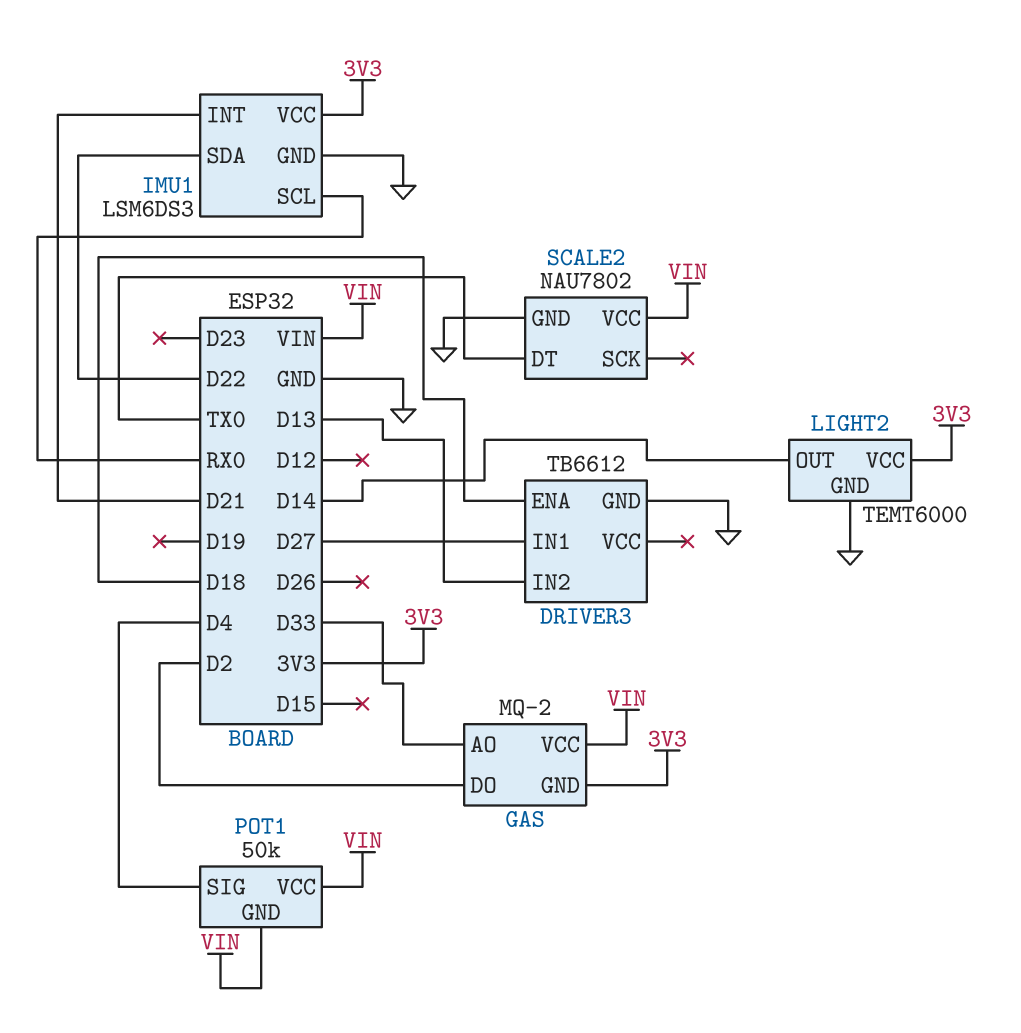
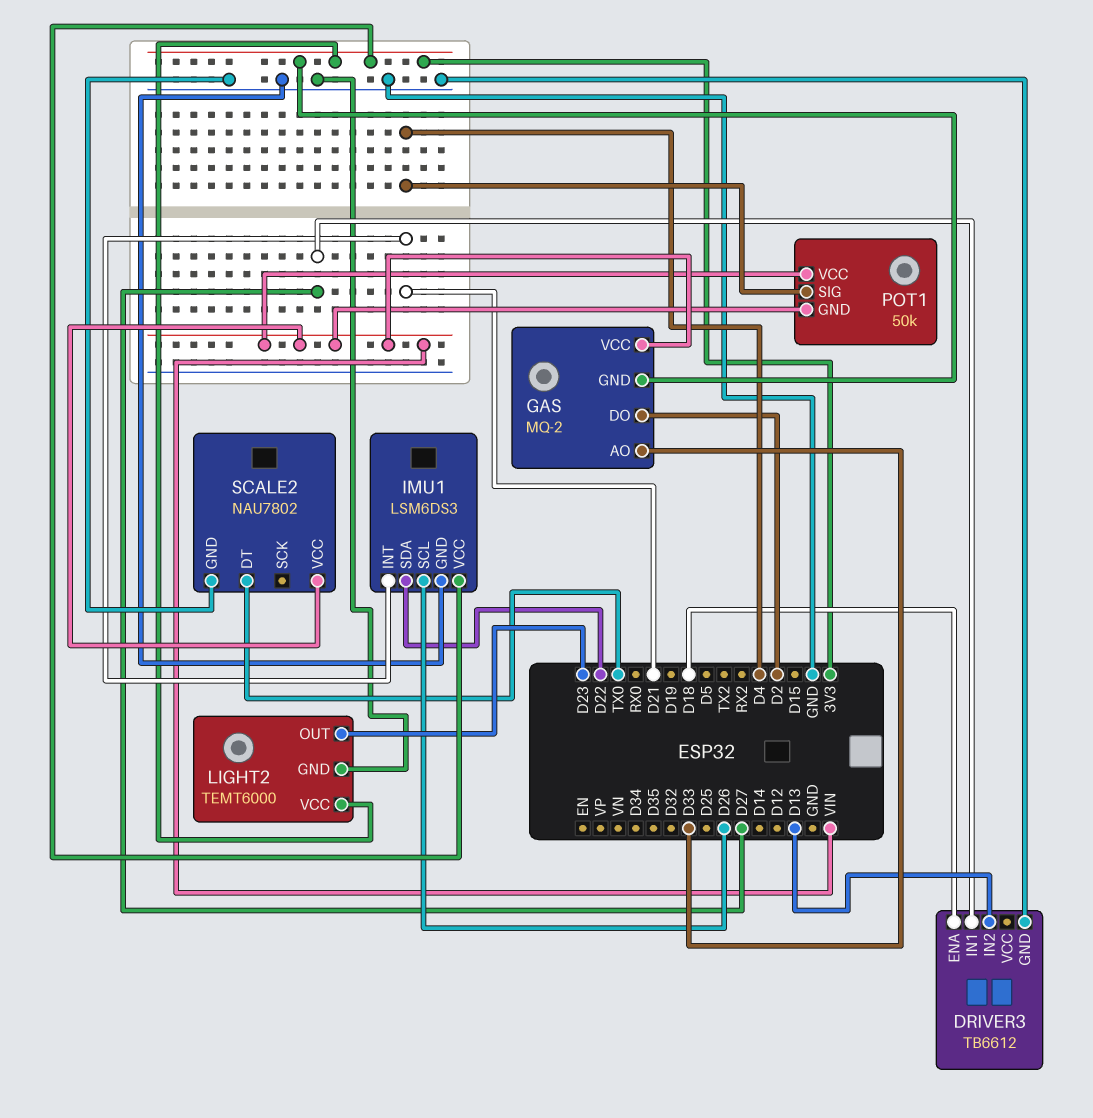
IMU1 pin SCL: RX0 -> D26
LIGHT2 pin OUT: D14 -> D23

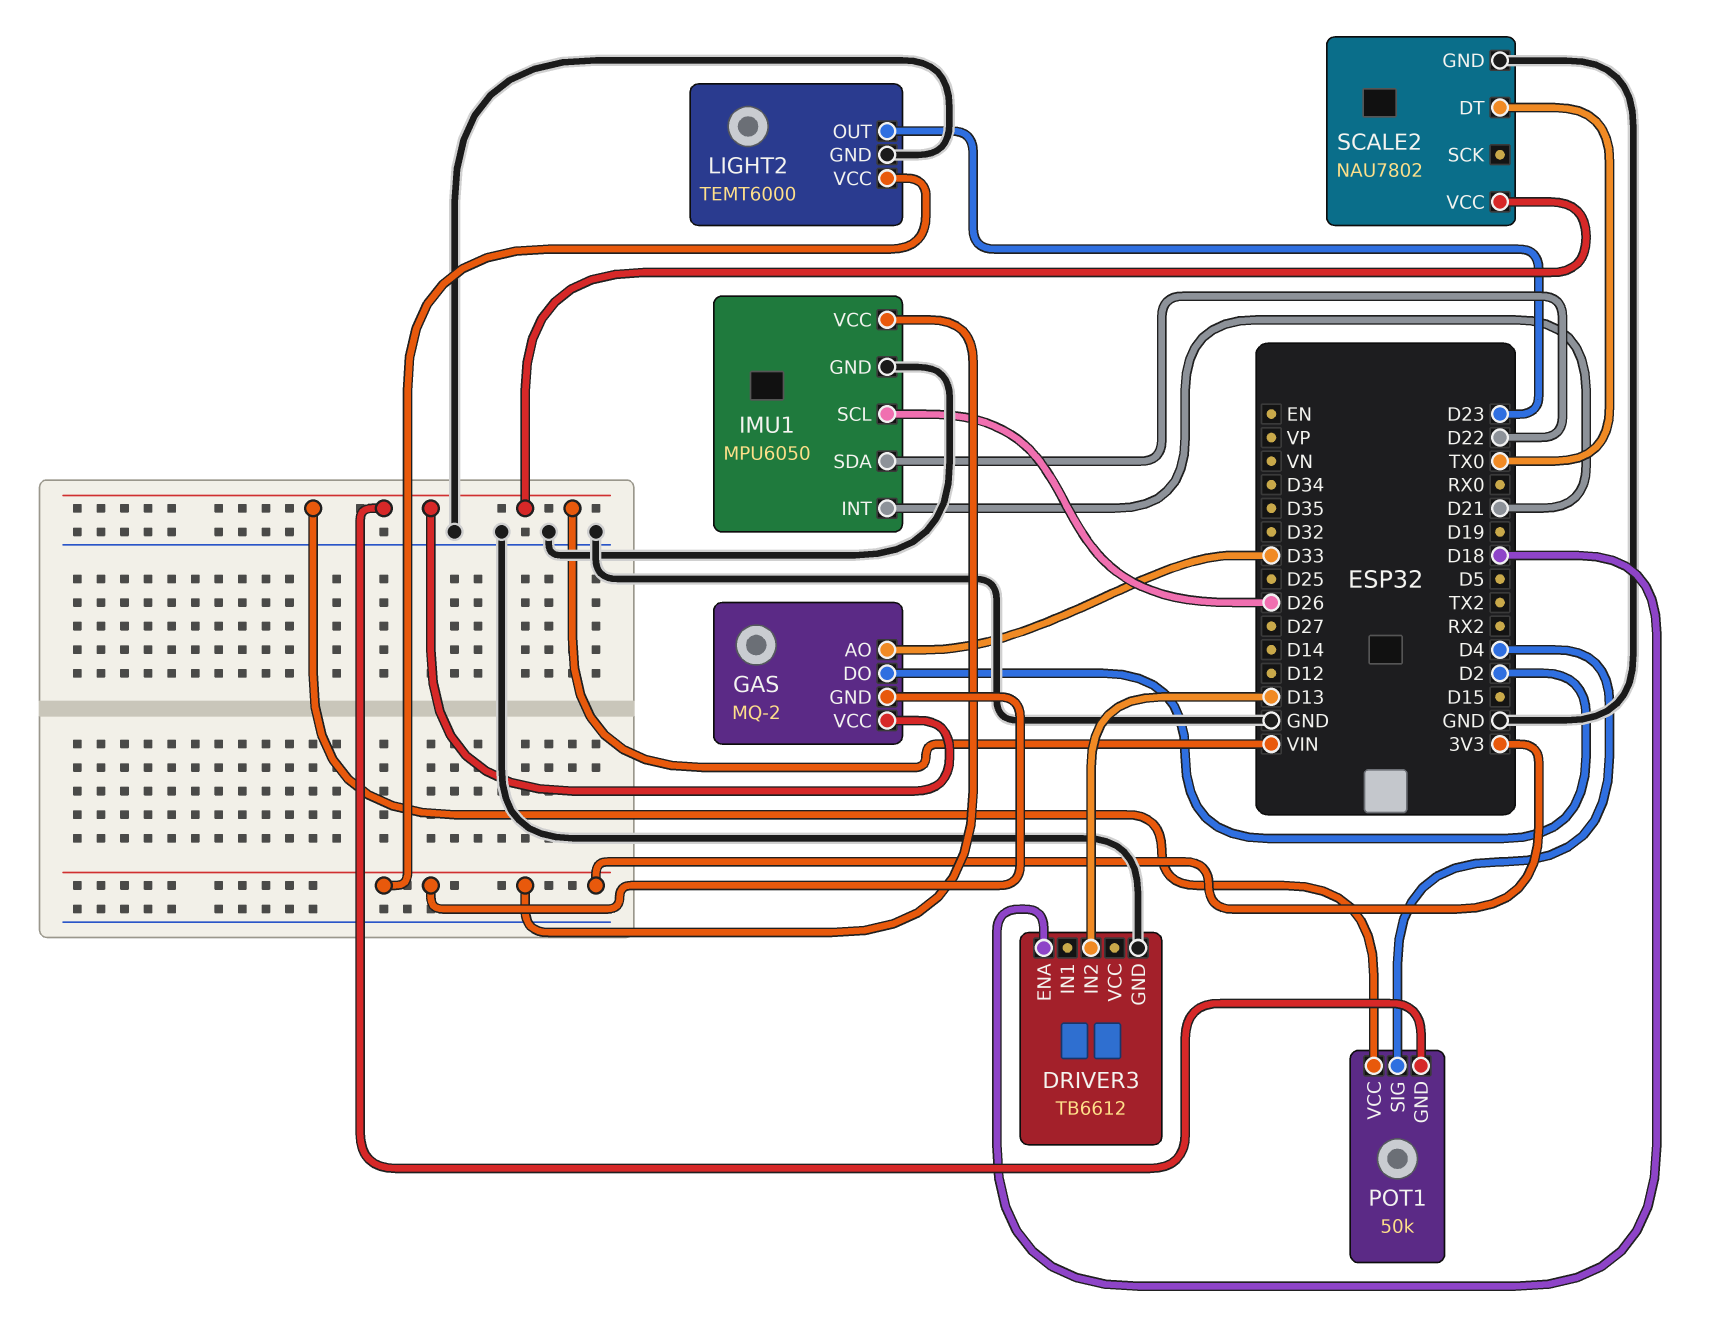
DRIVER3 pin IN1: D27 -> none
IMU1: LSM6DS3 -> MPU6050

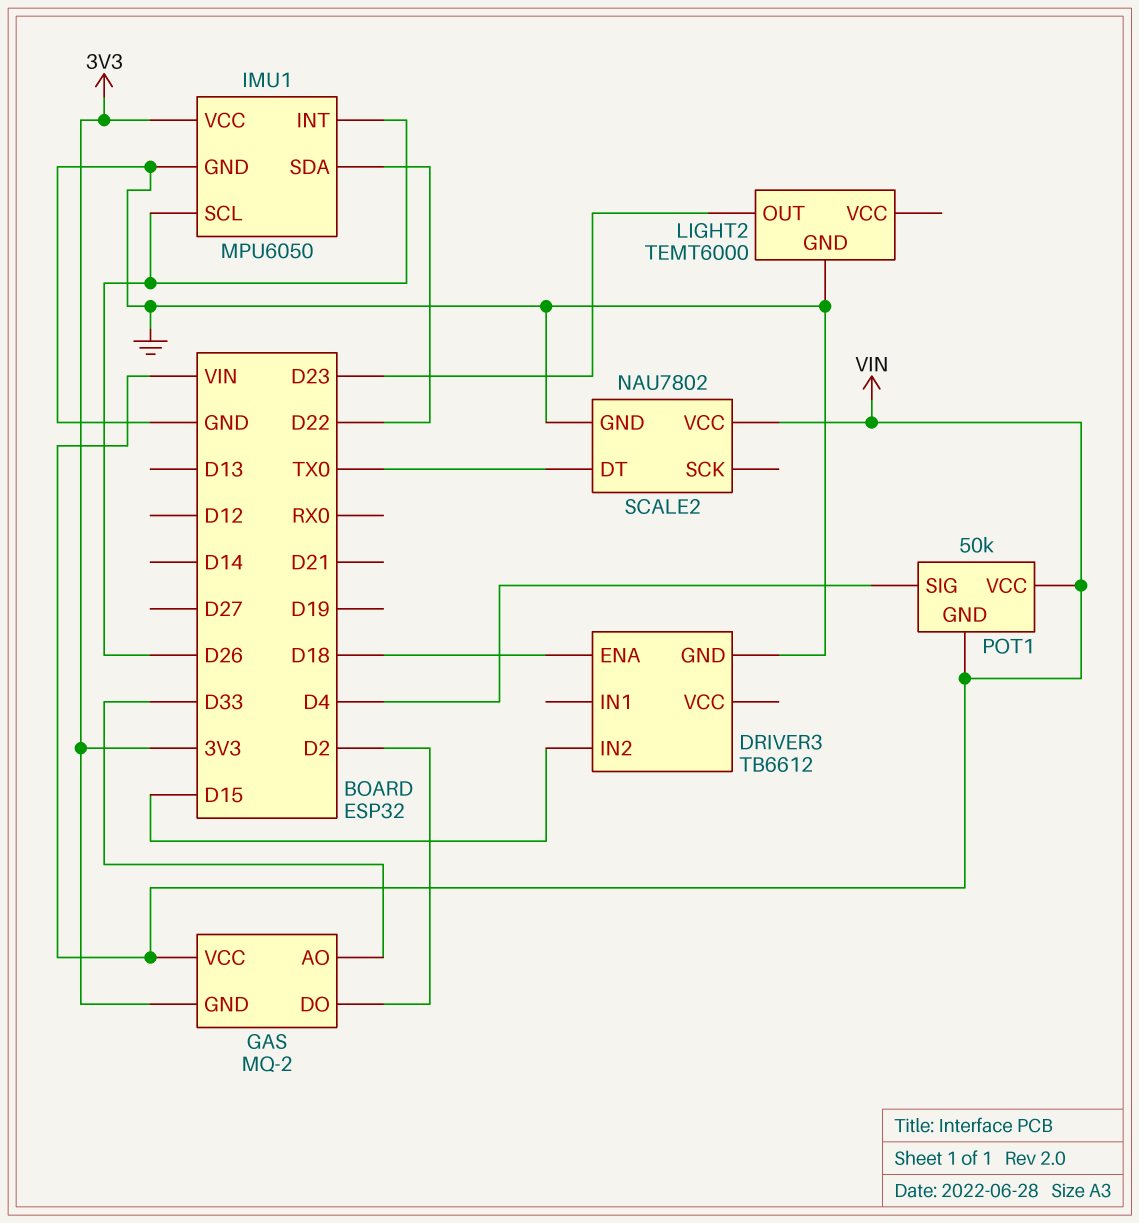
DRIVER3 pin IN2: D13 -> D15
IMU1 pin INT: D21 -> D26
LIGHT2 pin VCC: 3V3 -> none

